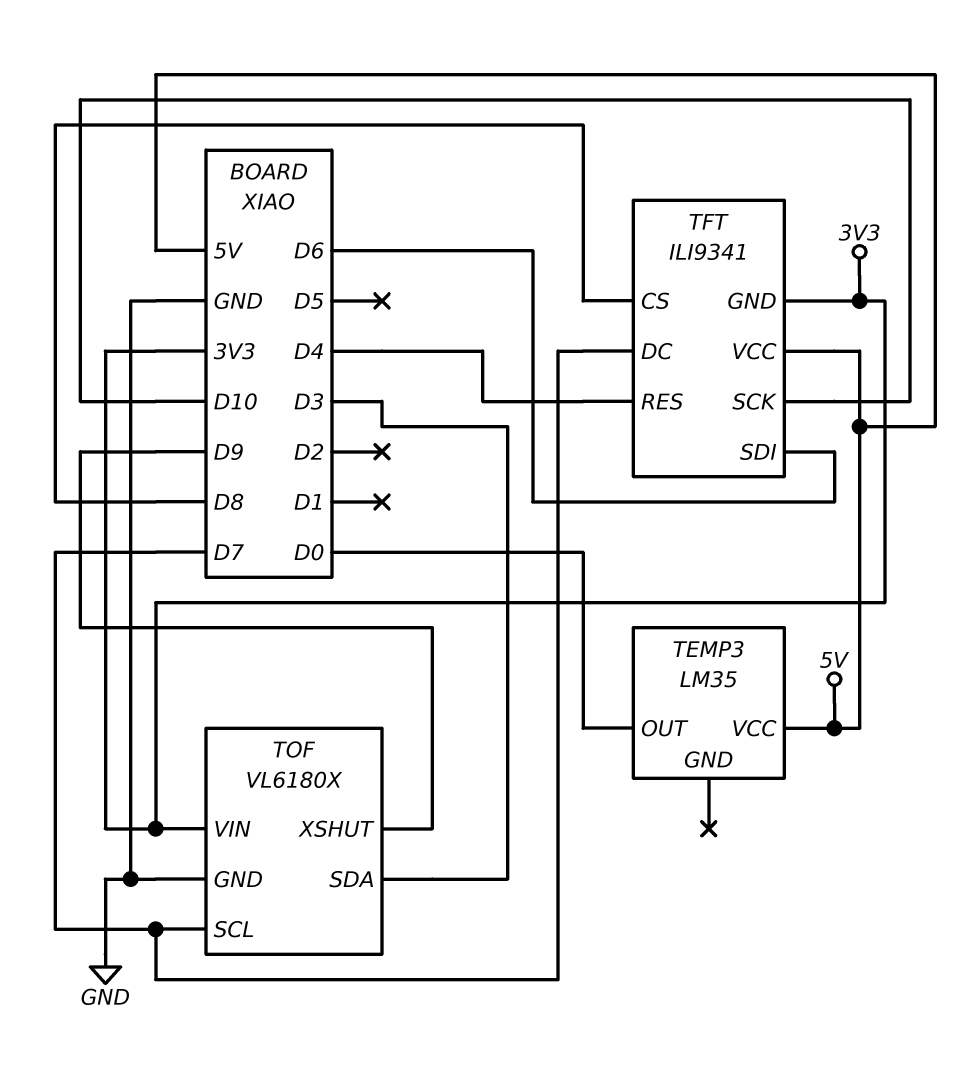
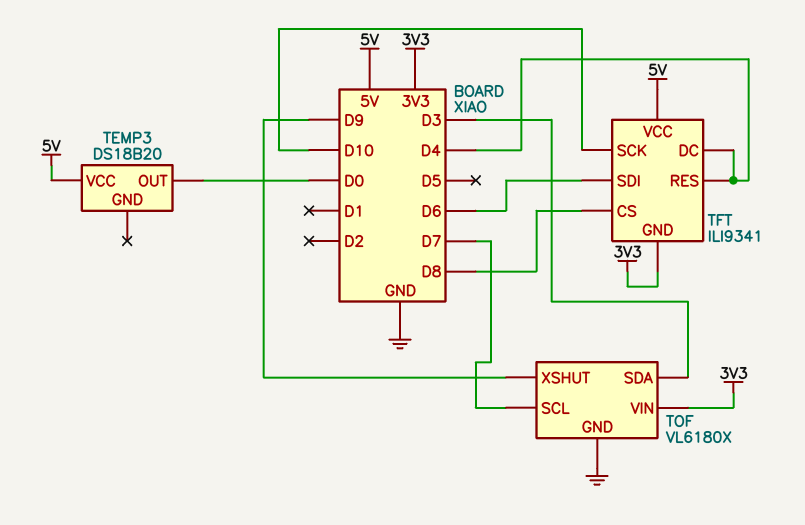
TEMP3: LM35 -> DS18B20
TFT pin DC: D7 -> D4

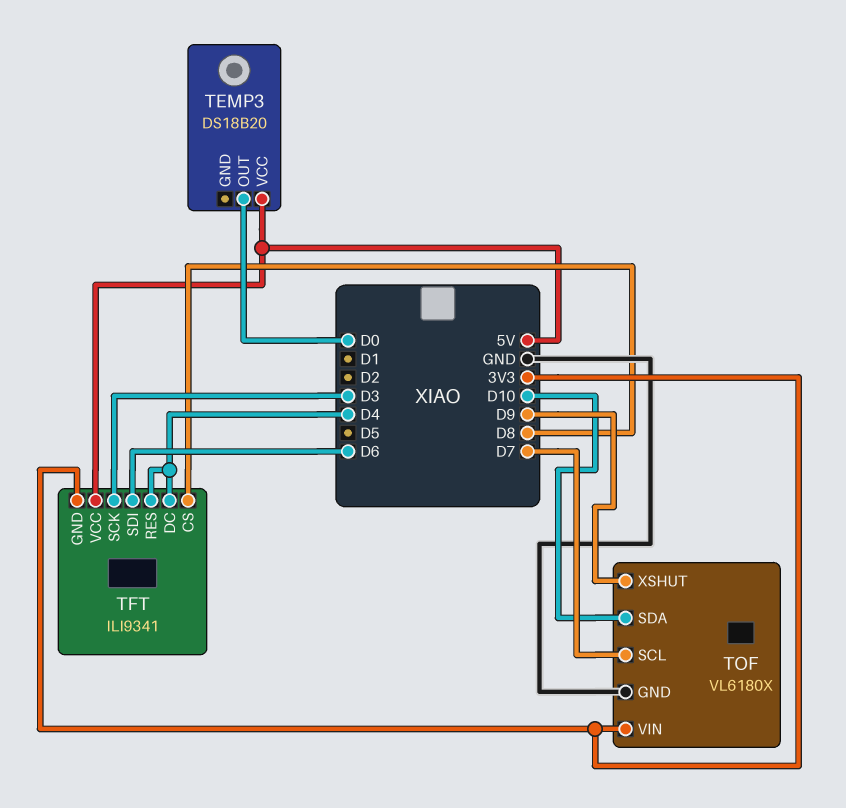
TFT pin SCK: D10 -> D3
TOF pin SDA: D3 -> D10

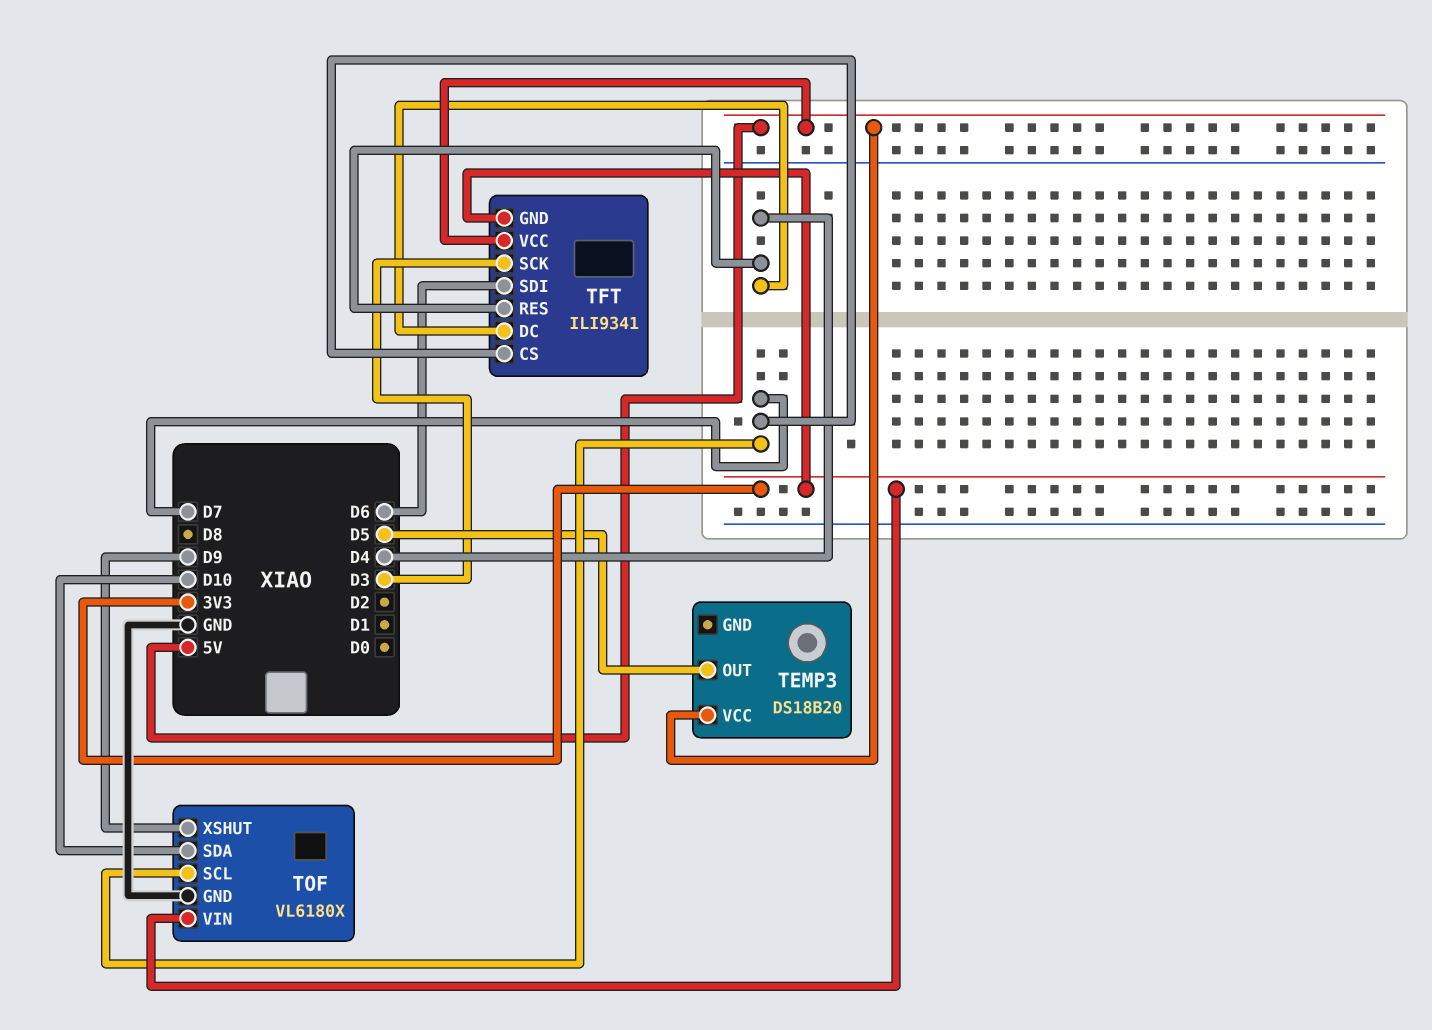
TEMP3 pin OUT: D0 -> D5
TFT pin CS: D8 -> D7

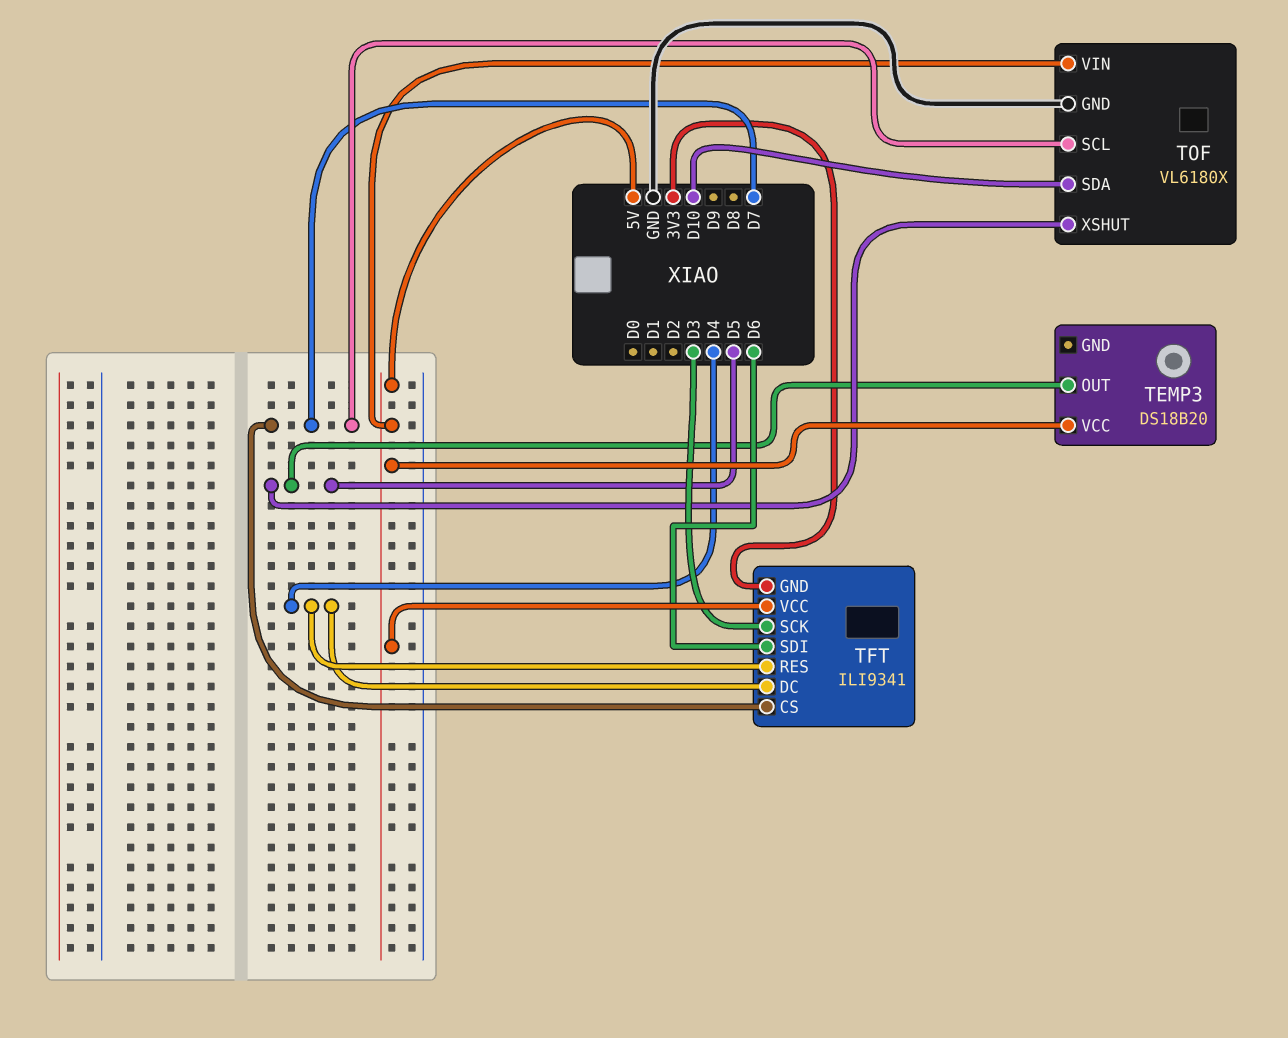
TOF pin VIN: 3V3 -> 5V
TOF pin XSHUT: D9 -> D5

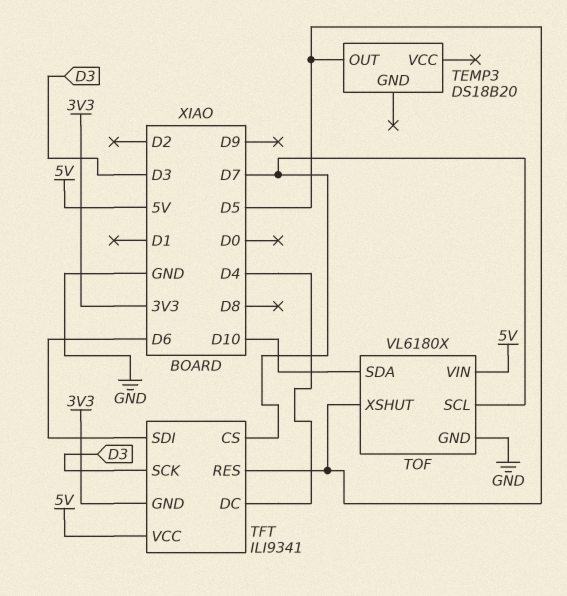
TEMP3 pin VCC: 5V -> none
TFT pin RES: D4 -> D5

